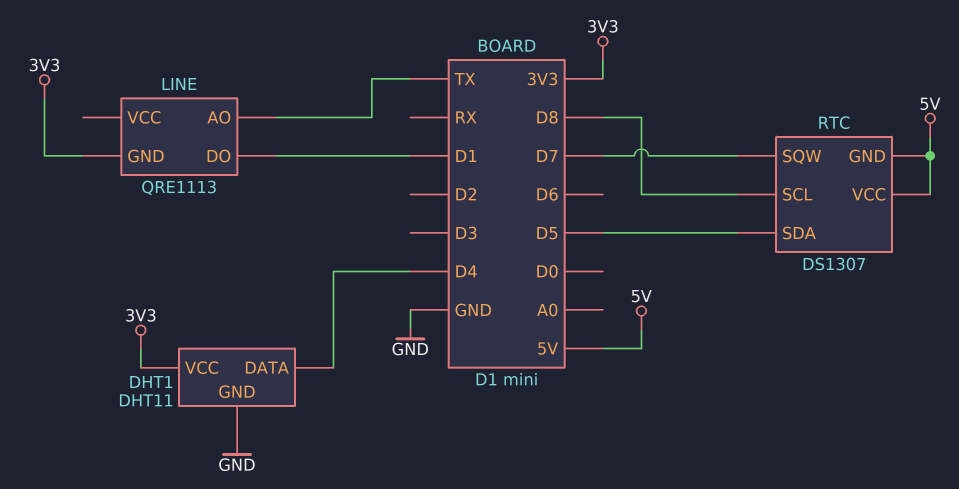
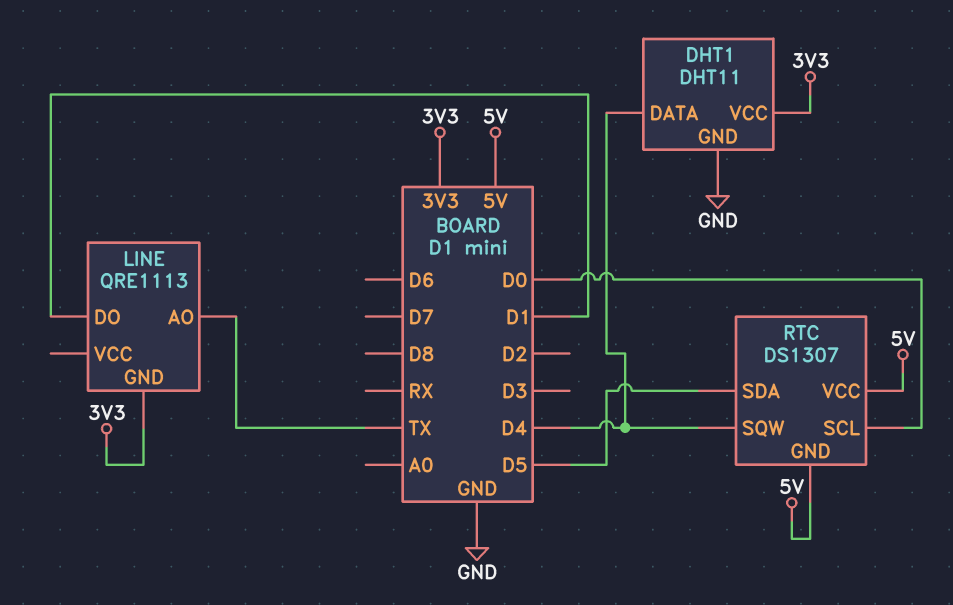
RTC pin SCL: D8 -> D0
RTC pin SQW: D7 -> D4

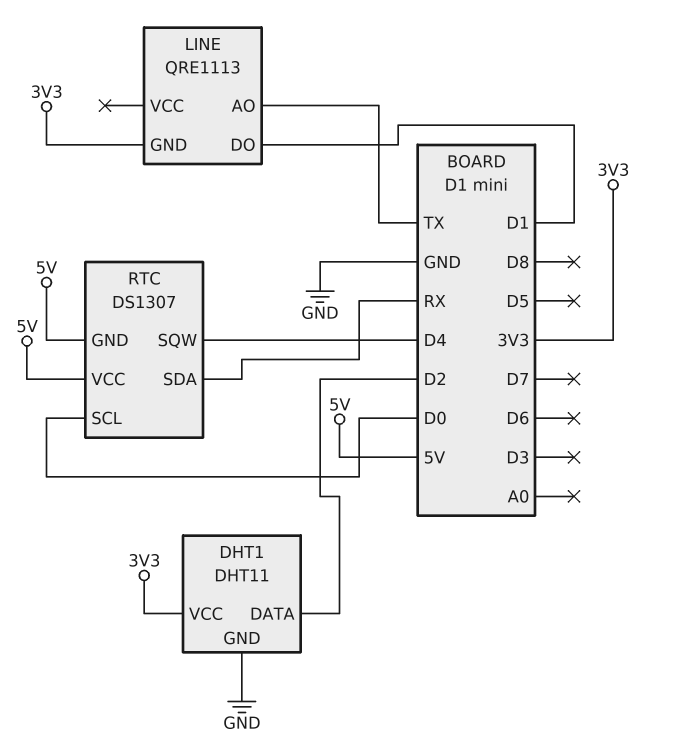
DHT1 pin DATA: D4 -> D2
RTC pin SDA: D5 -> RX

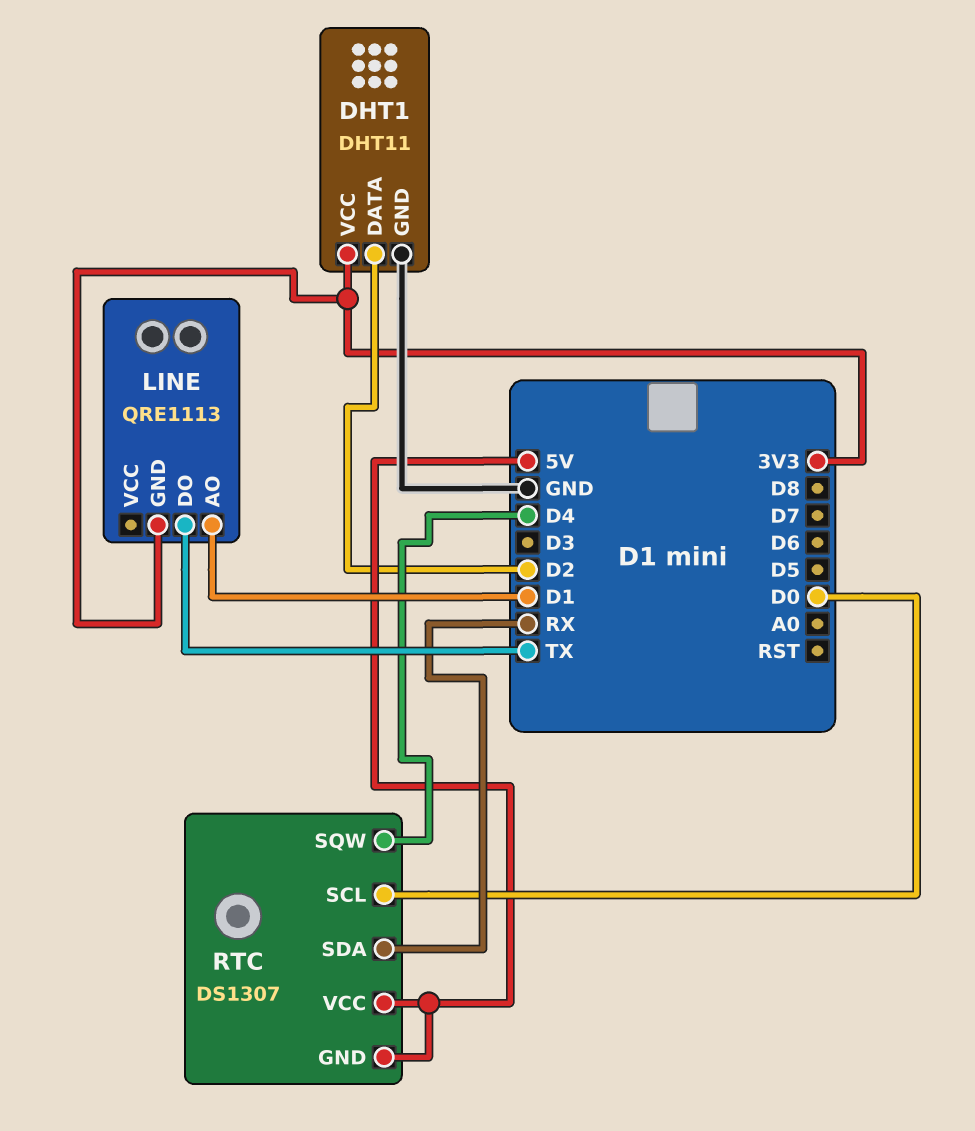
LINE pin AO: TX -> D1
LINE pin DO: D1 -> TX

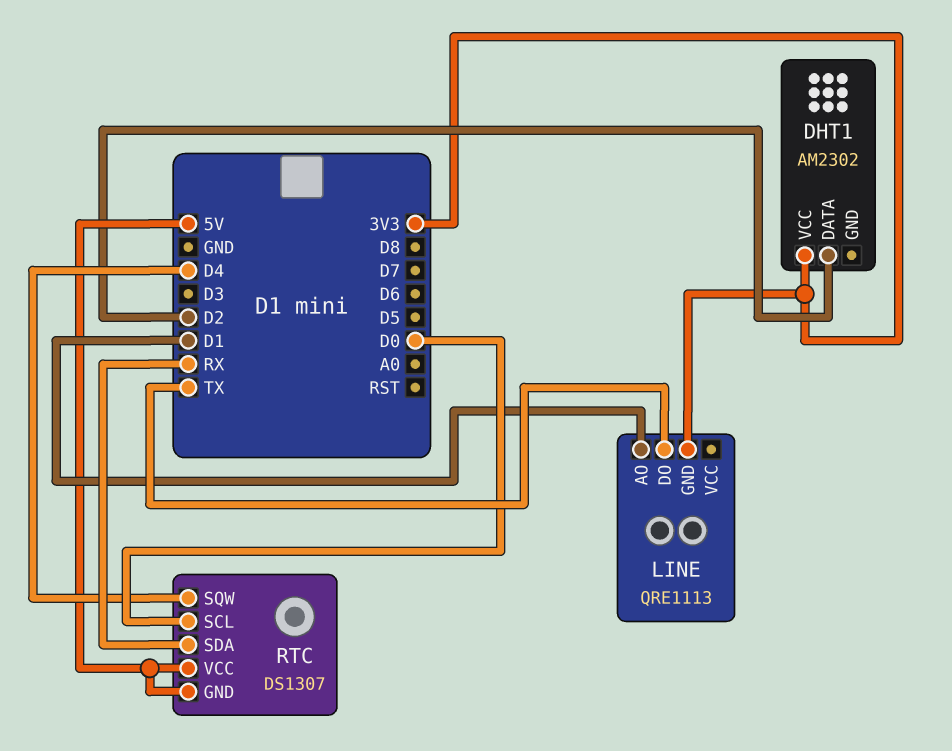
DHT1: DHT11 -> AM2302
DHT1 pin GND: GND -> none

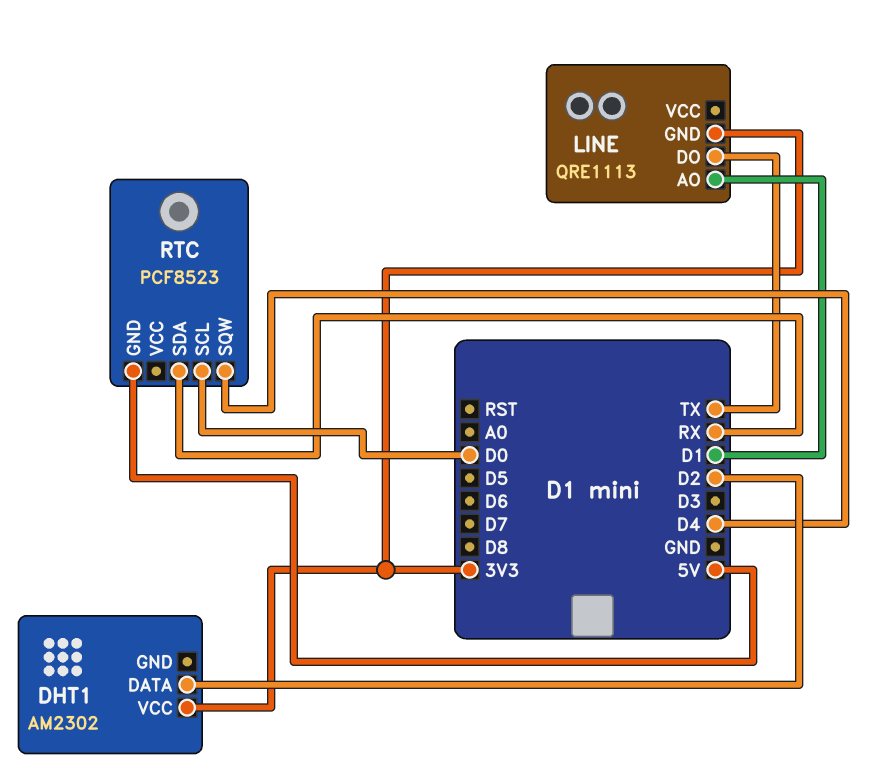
RTC: DS1307 -> PCF8523
RTC pin VCC: 5V -> none

